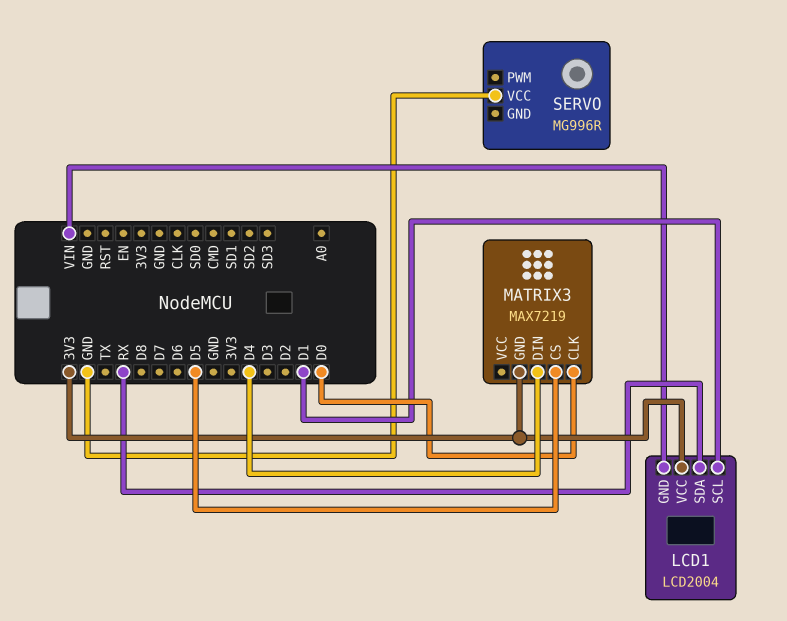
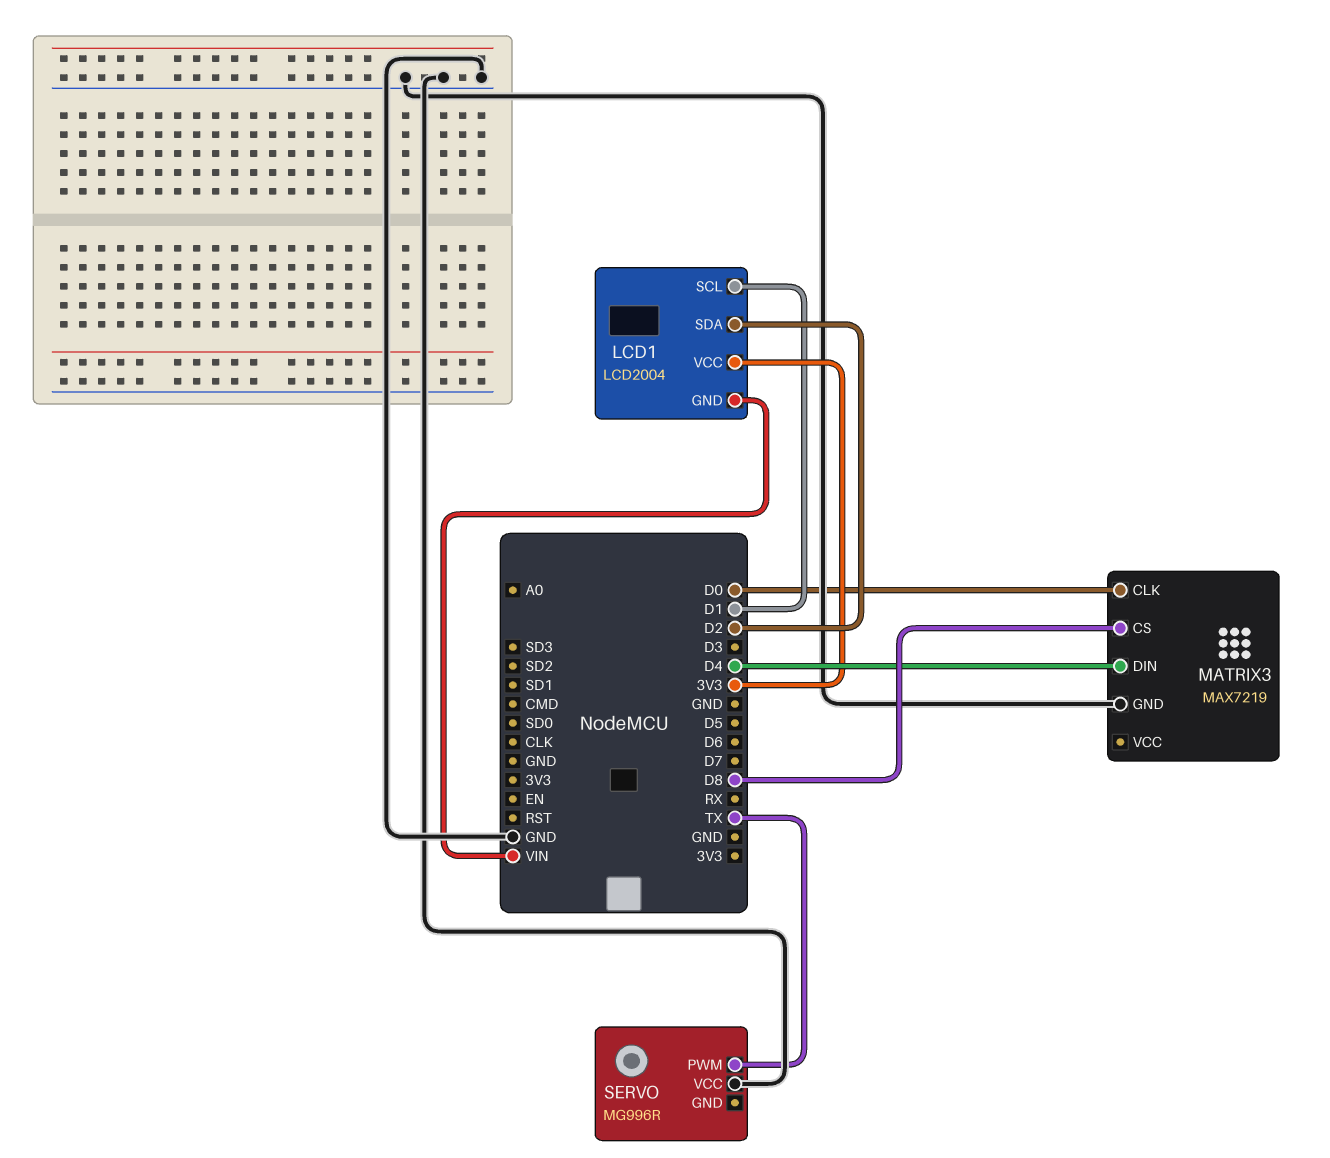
LCD1 pin SDA: RX -> D2
MATRIX3 pin CS: D5 -> D8
MATRIX3 pin GND: 3V3 -> GND
SERVO pin PWM: none -> TX

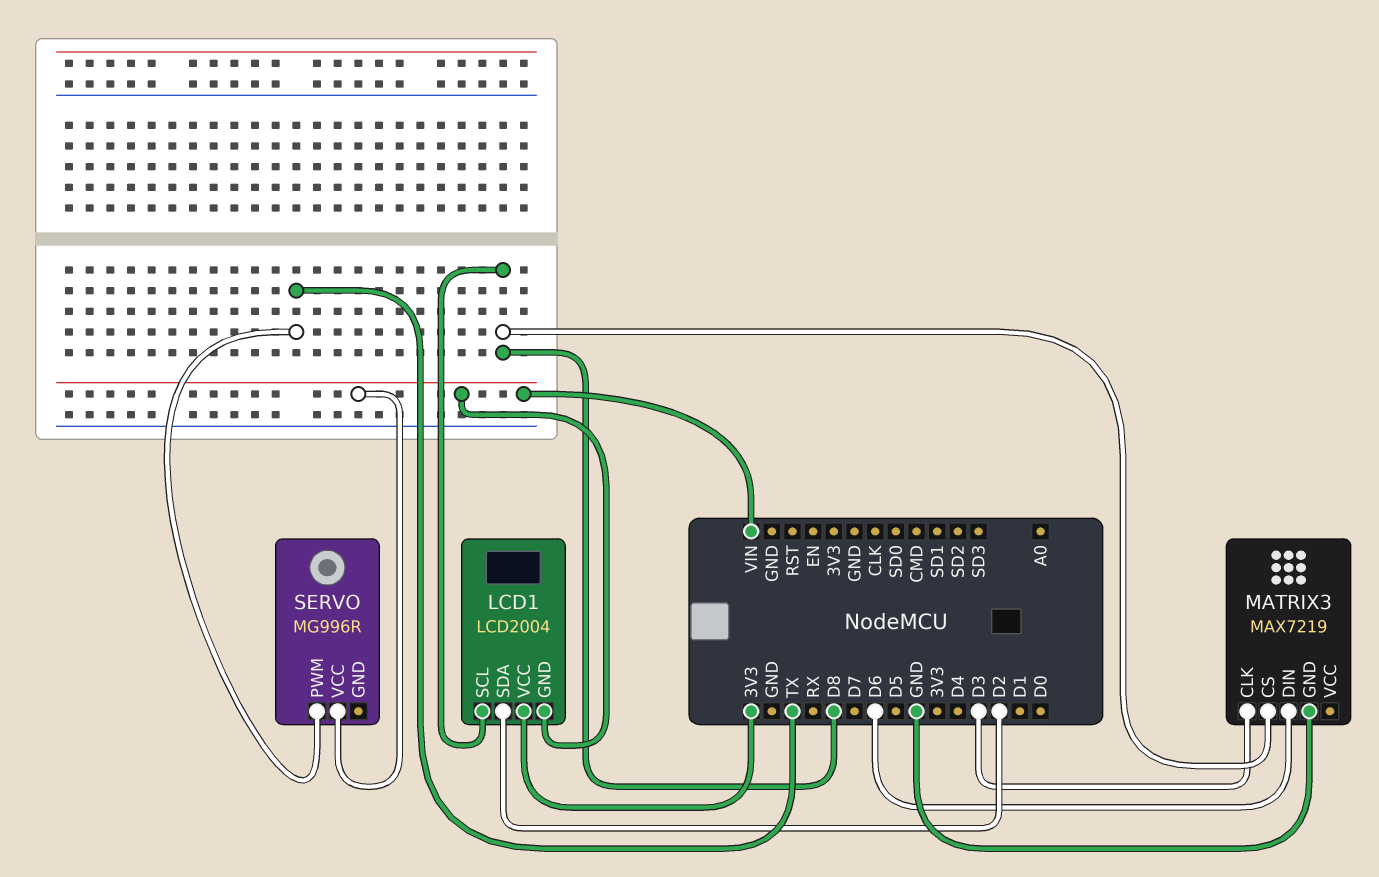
LCD1 pin SCL: D1 -> D8
MATRIX3 pin CLK: D0 -> D3
MATRIX3 pin DIN: D4 -> D6
SERVO pin VCC: GND -> VIN

